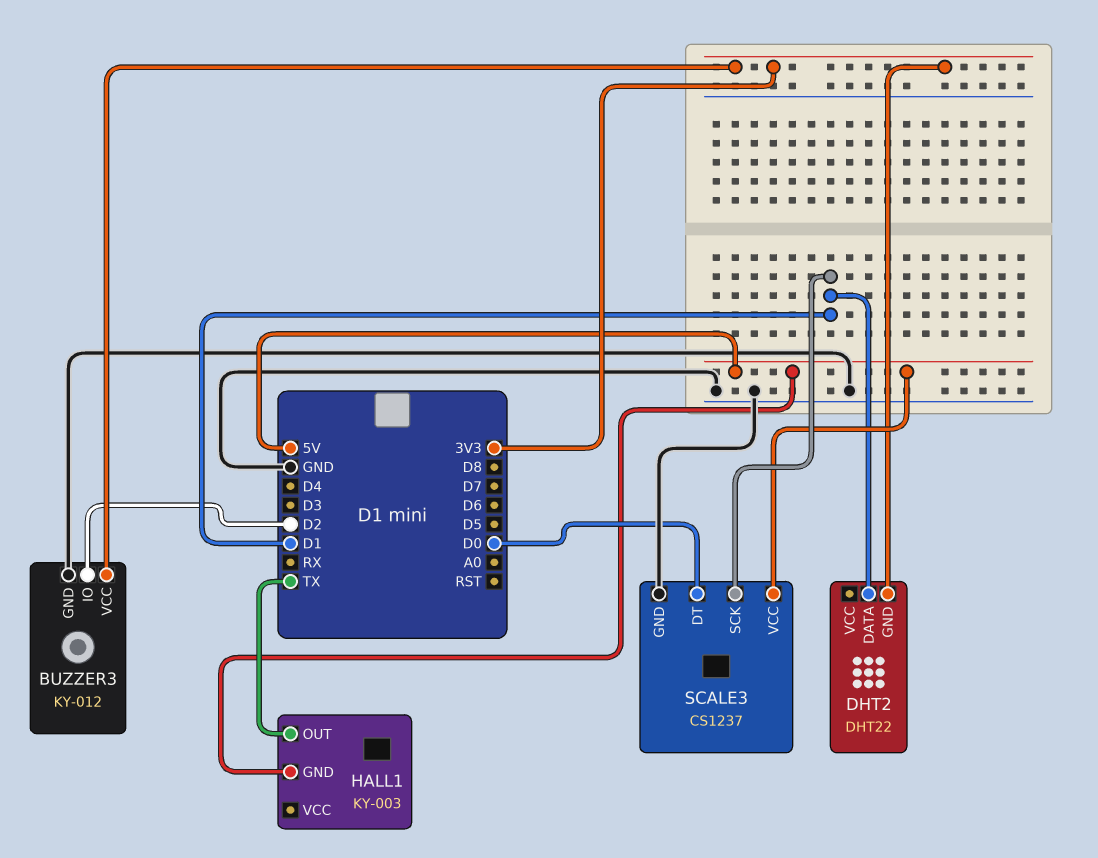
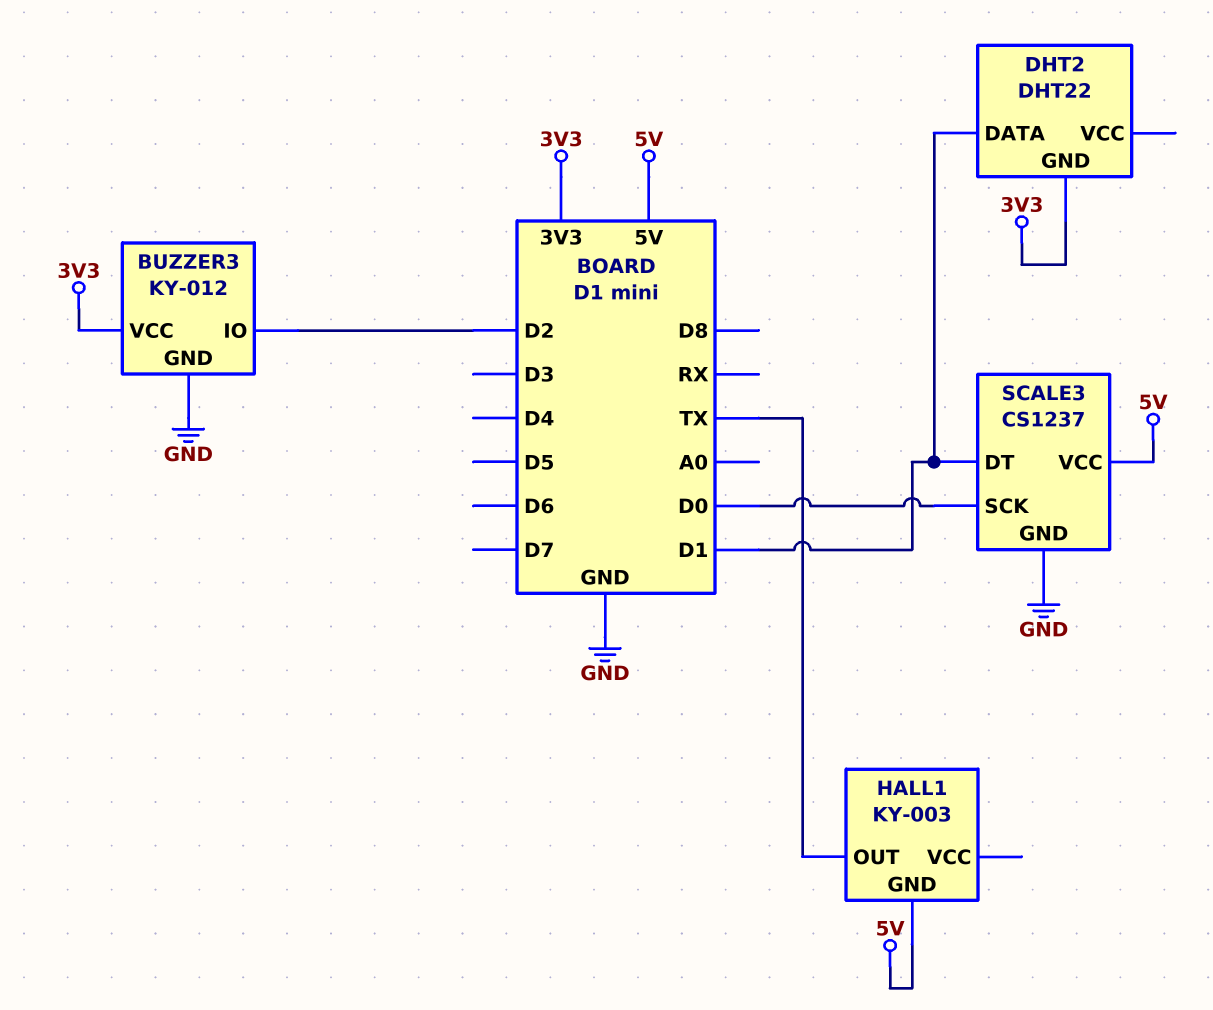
SCALE3 pin DT: D0 -> D1
SCALE3 pin SCK: D1 -> D0

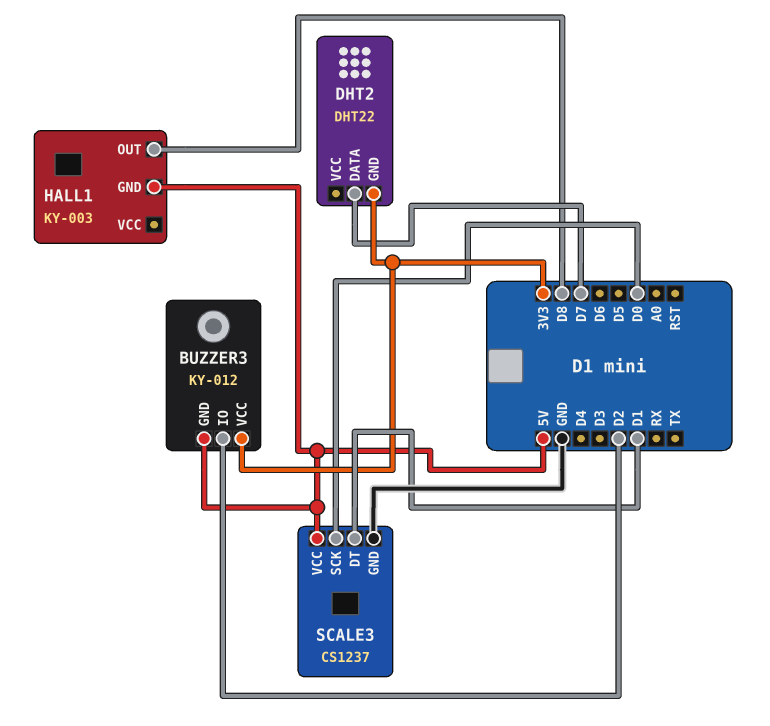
BUZZER3 pin GND: GND -> 5V
DHT2 pin DATA: D1 -> D7
HALL1 pin OUT: TX -> D8

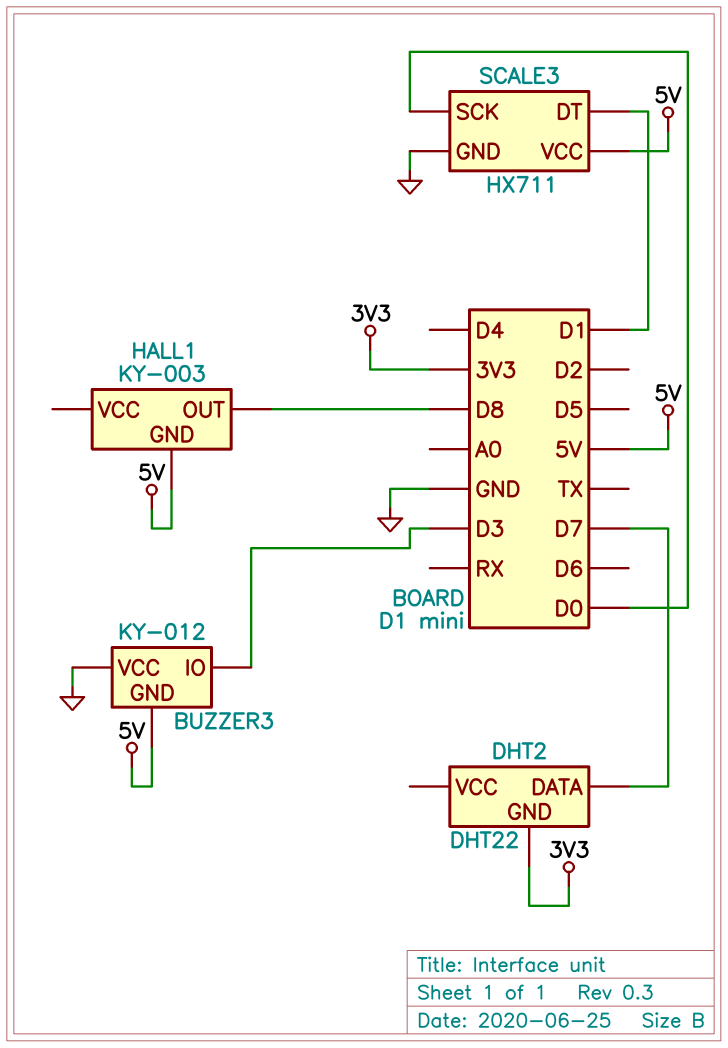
BUZZER3 pin IO: D2 -> D3
BUZZER3 pin VCC: 3V3 -> GND
SCALE3: CS1237 -> HX711

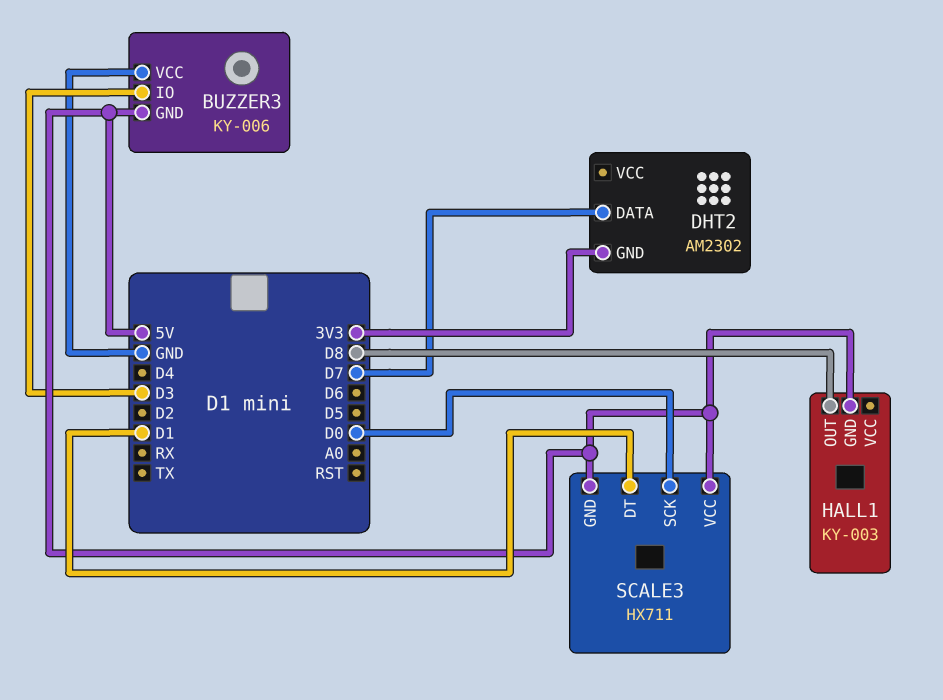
BUZZER3: KY-012 -> KY-006
DHT2: DHT22 -> AM2302
SCALE3 pin GND: GND -> 5V

